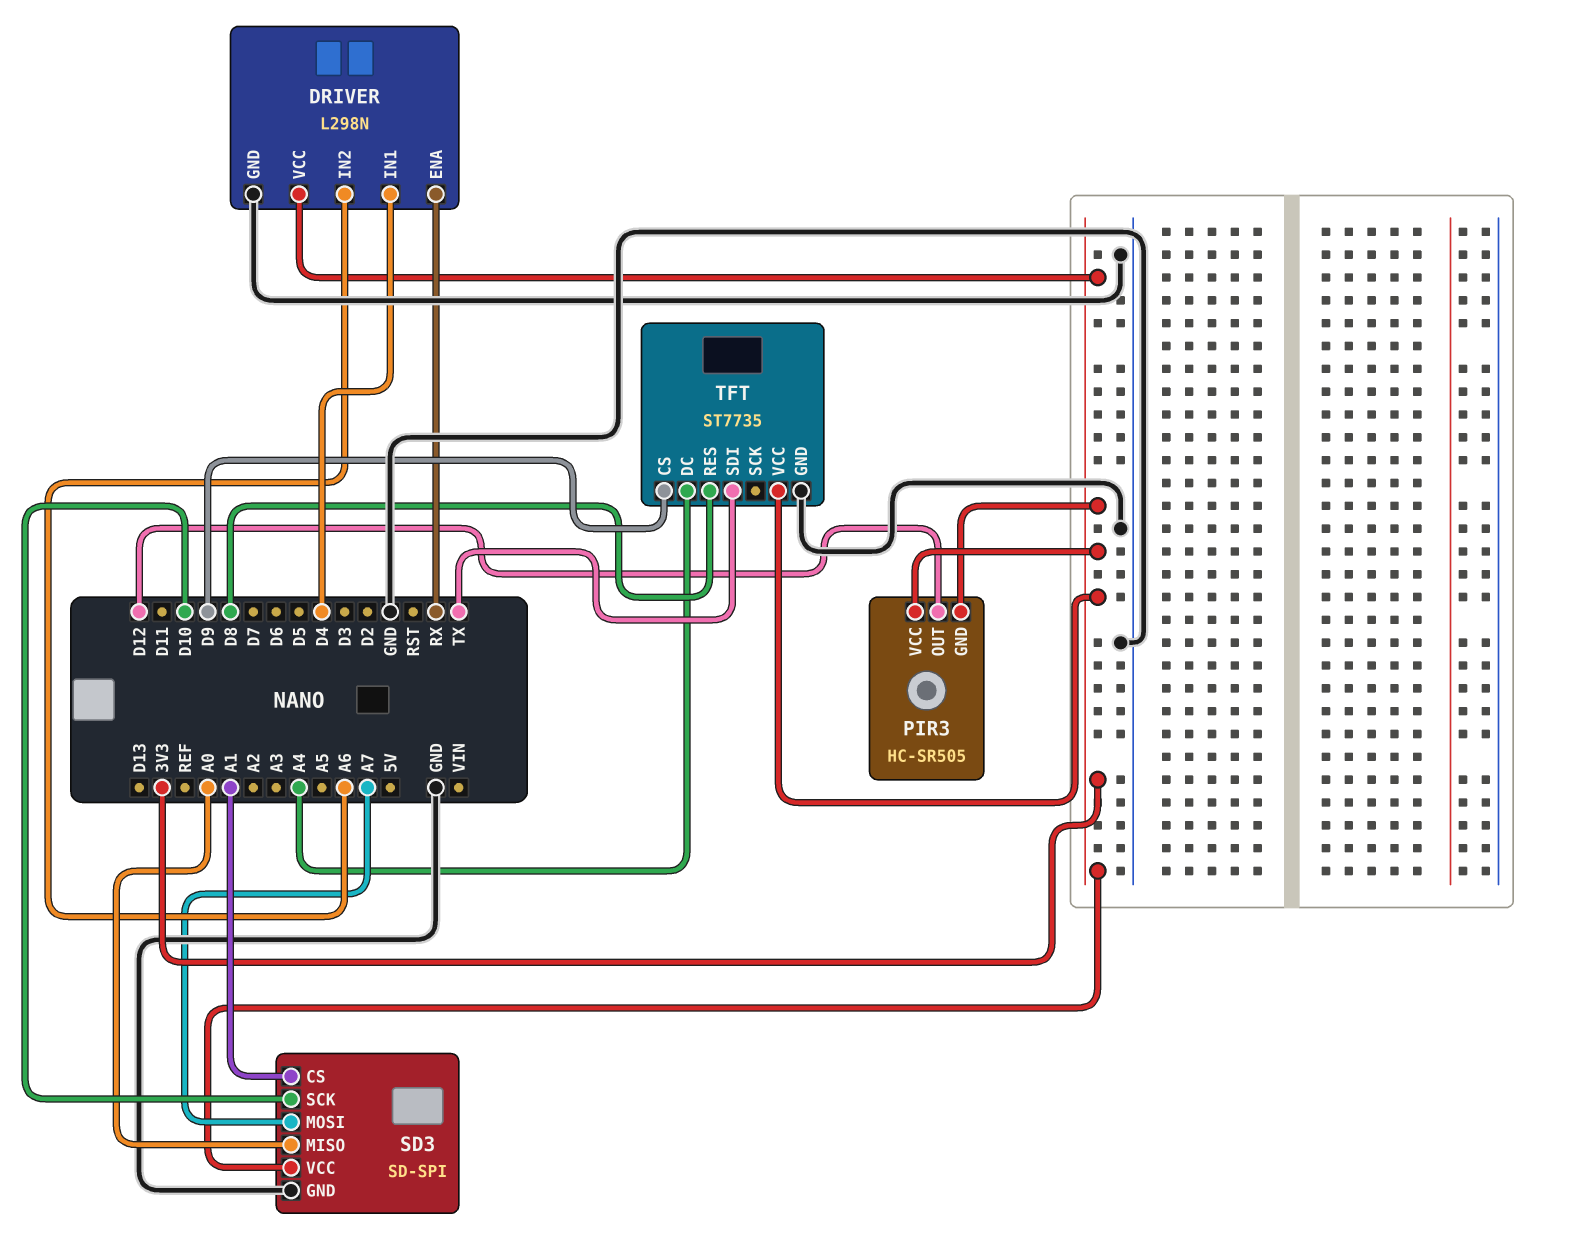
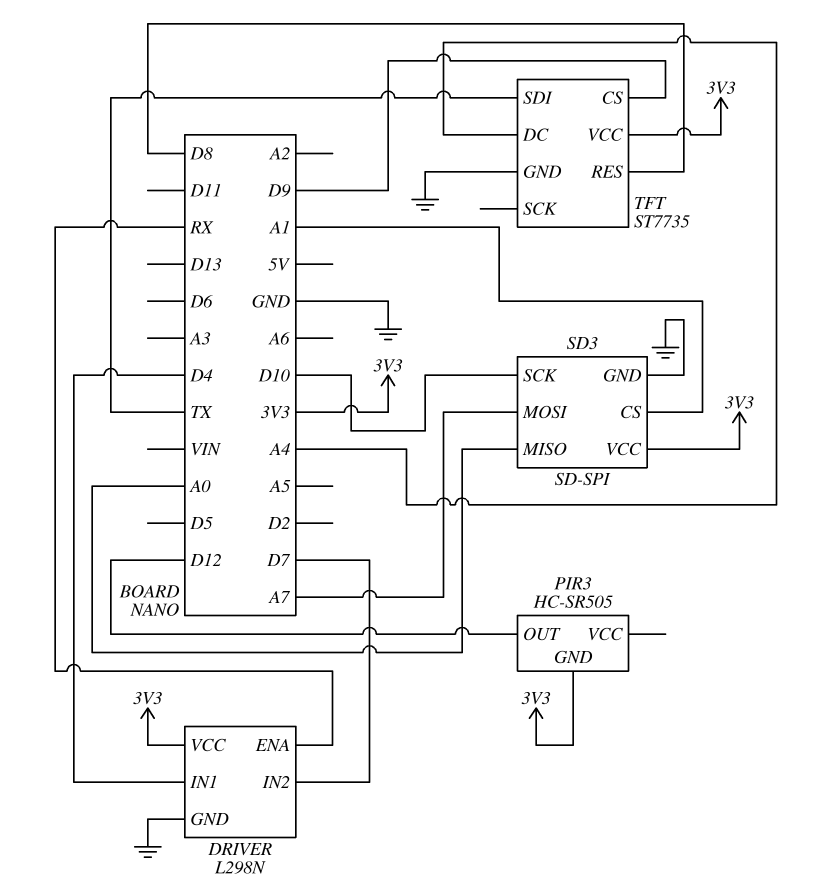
DRIVER pin IN2: A6 -> D7
PIR3 pin VCC: 3V3 -> none

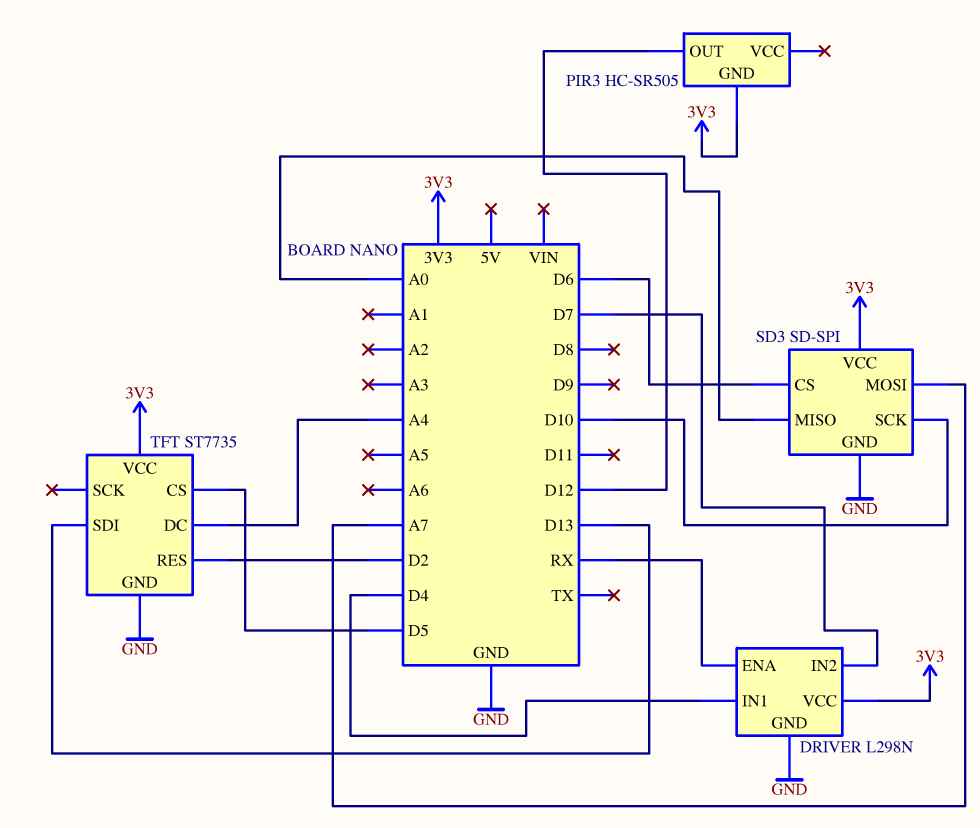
SD3 pin CS: A1 -> D6
TFT pin CS: D9 -> D5
TFT pin RES: D8 -> D2
TFT pin SDI: TX -> D13

